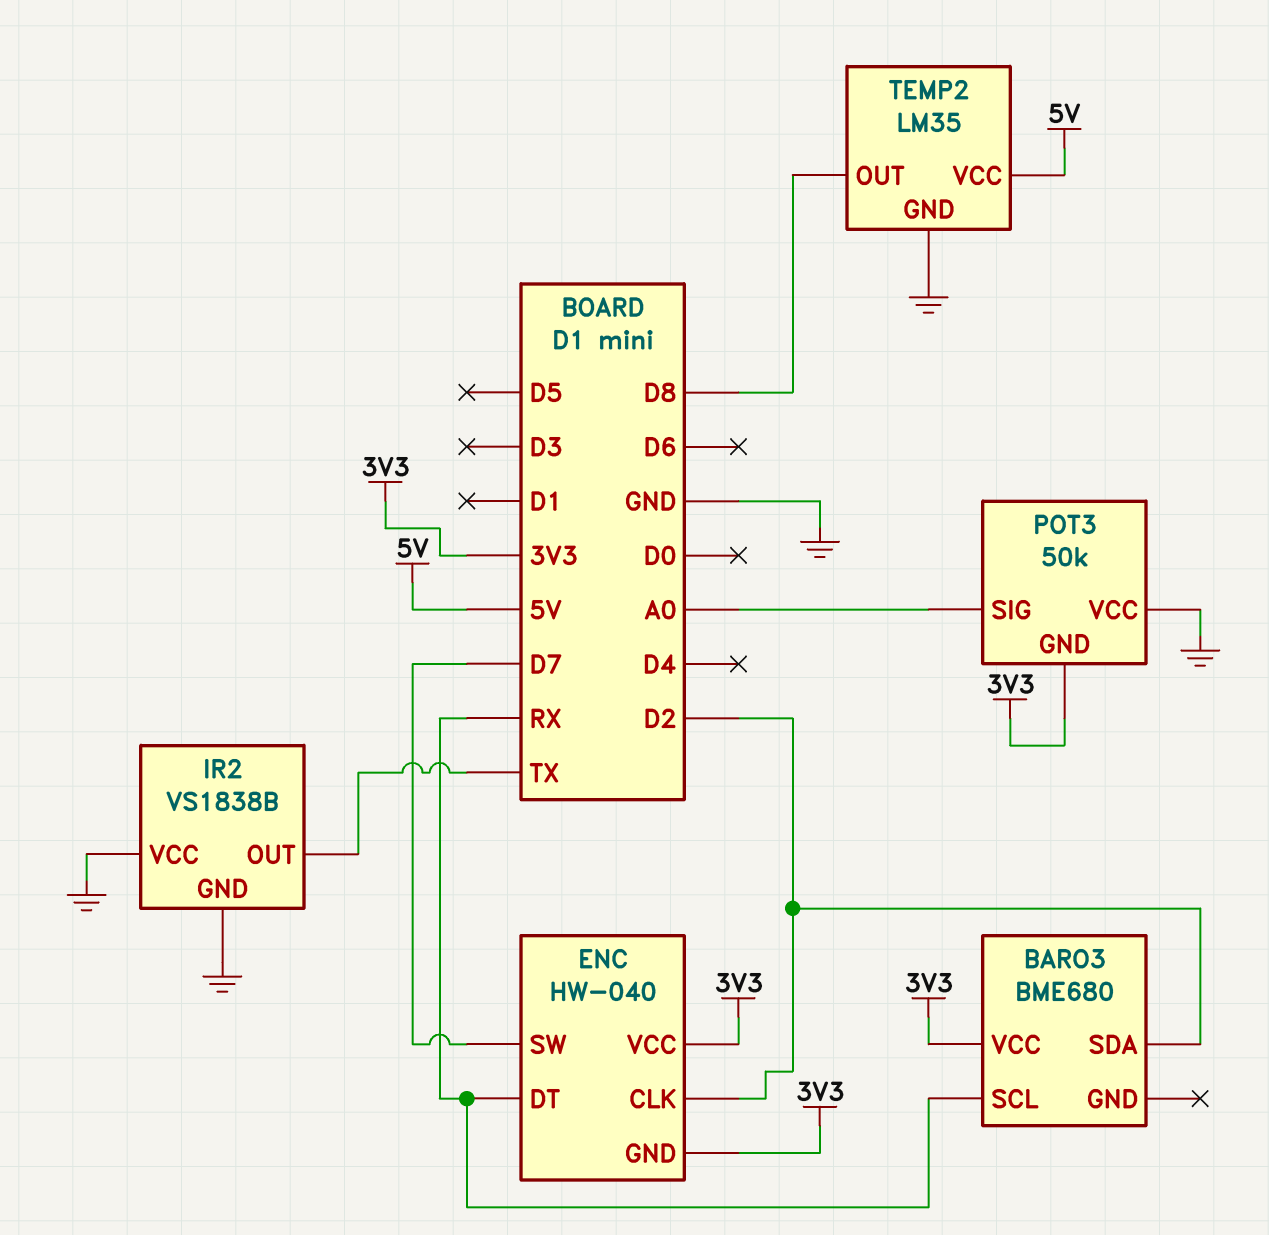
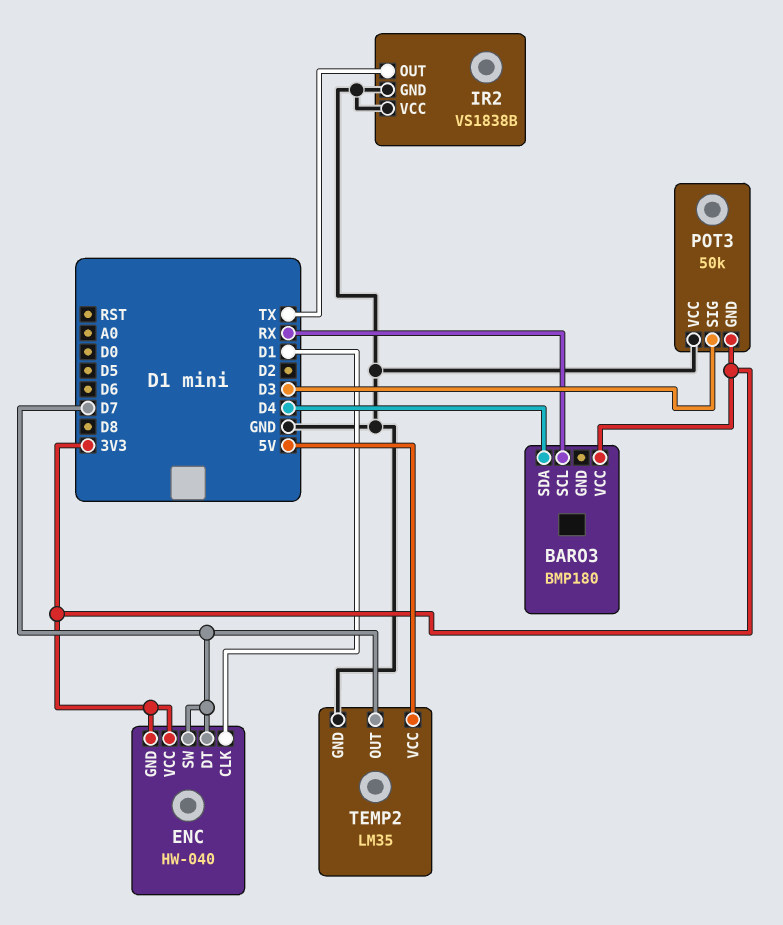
BARO3: BME680 -> BMP180
BARO3 pin SDA: D2 -> D4
ENC pin CLK: D2 -> D1
ENC pin DT: RX -> D7
POT3 pin SIG: A0 -> D3
TEMP2 pin OUT: D8 -> D7

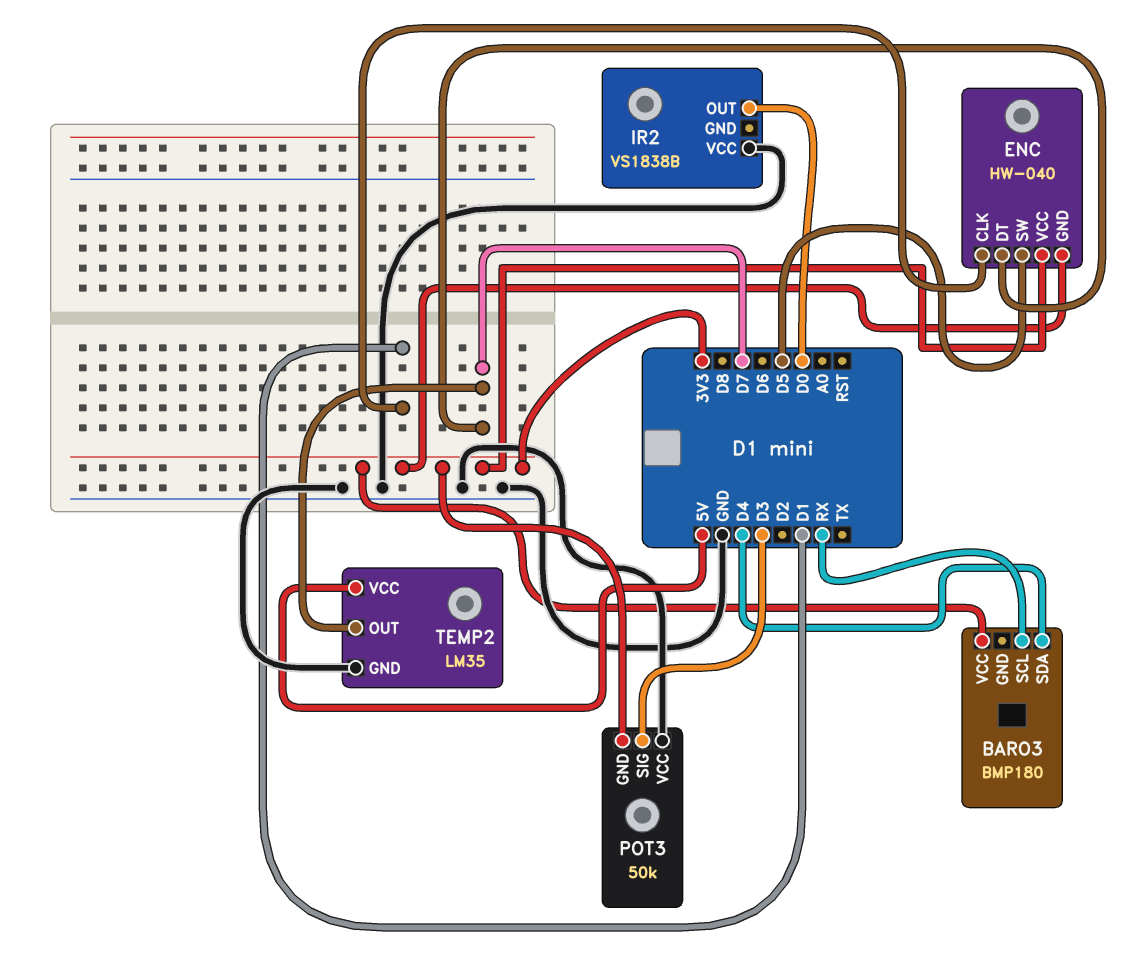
ENC pin SW: D7 -> D5
IR2 pin GND: GND -> none
IR2 pin OUT: TX -> D0

